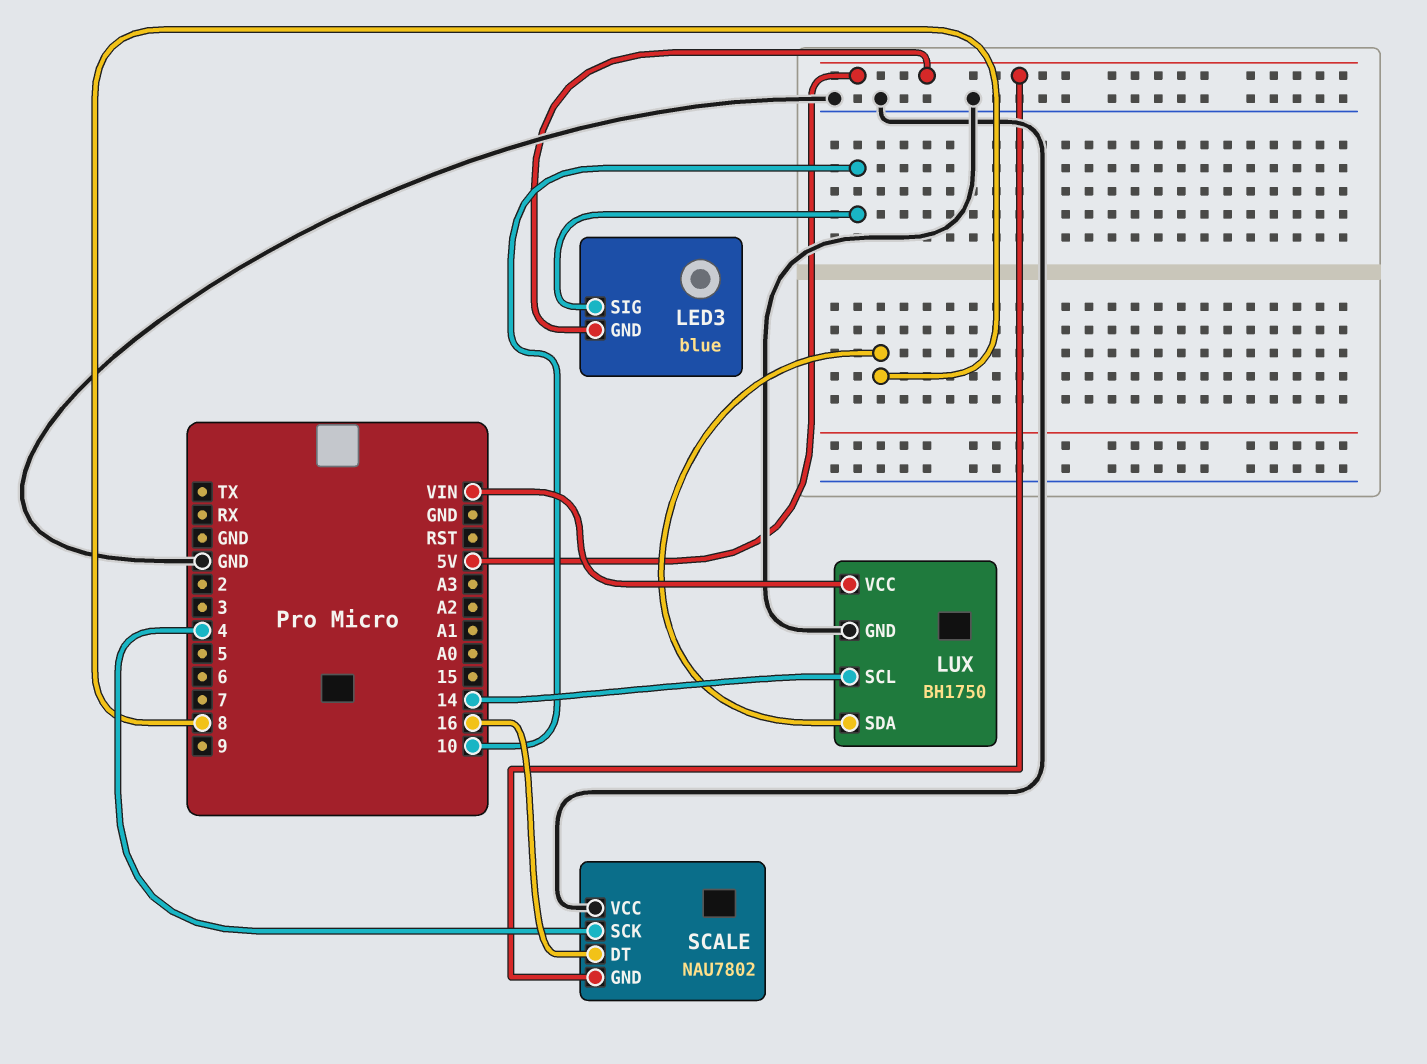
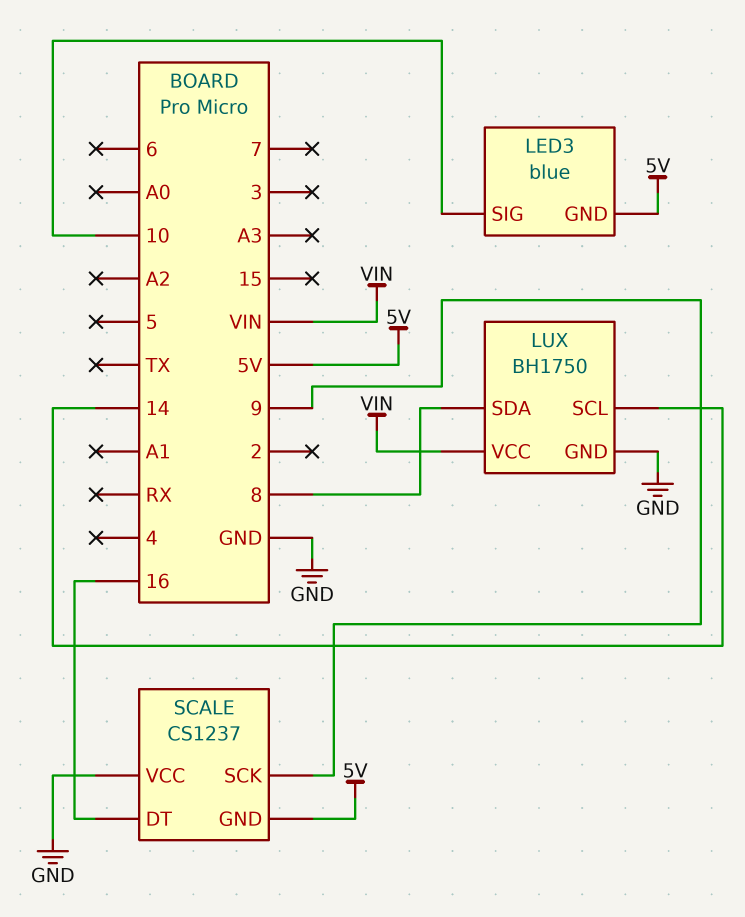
SCALE: NAU7802 -> CS1237
SCALE pin SCK: 4 -> 9

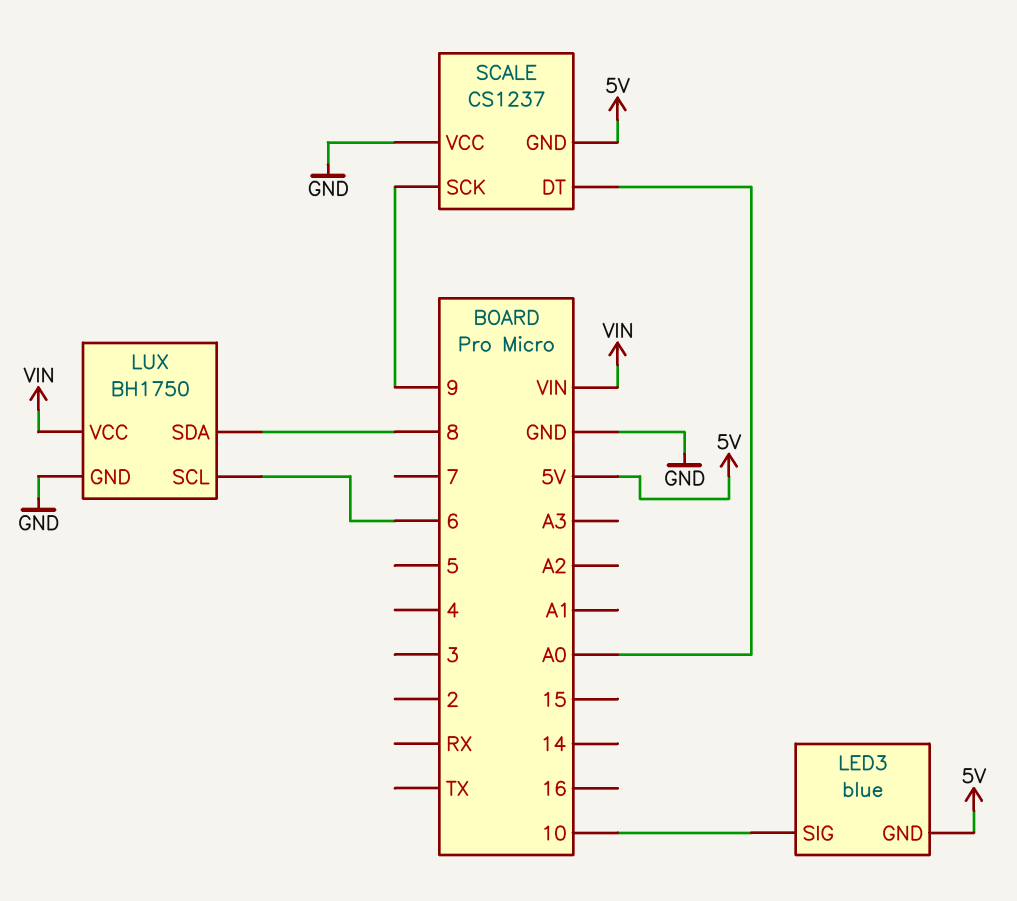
LUX pin SCL: 14 -> 6
SCALE pin DT: 16 -> A0

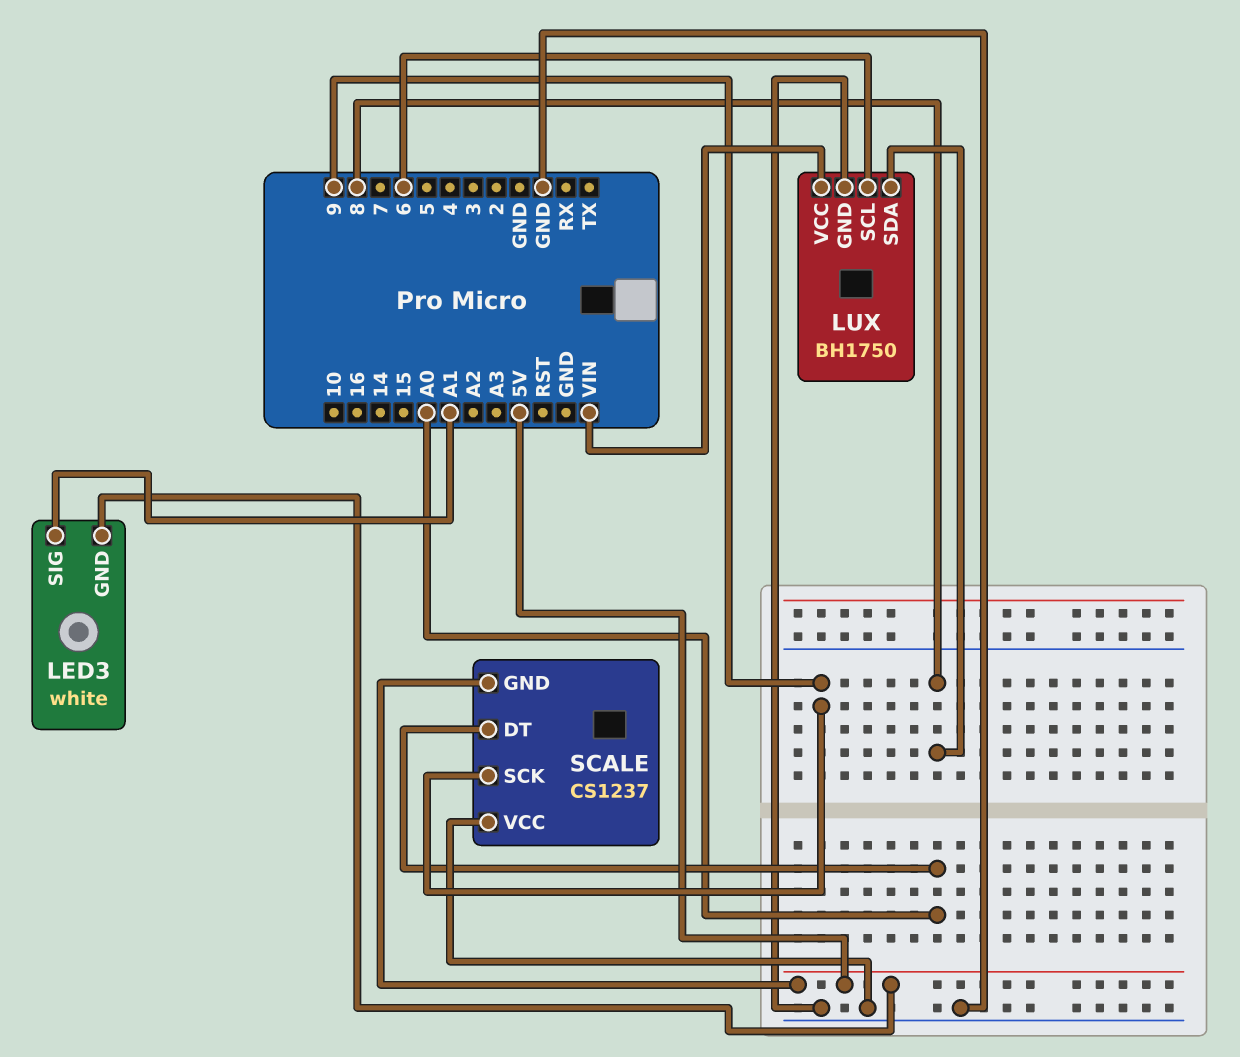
LED3: blue -> white
LED3 pin SIG: 10 -> A1

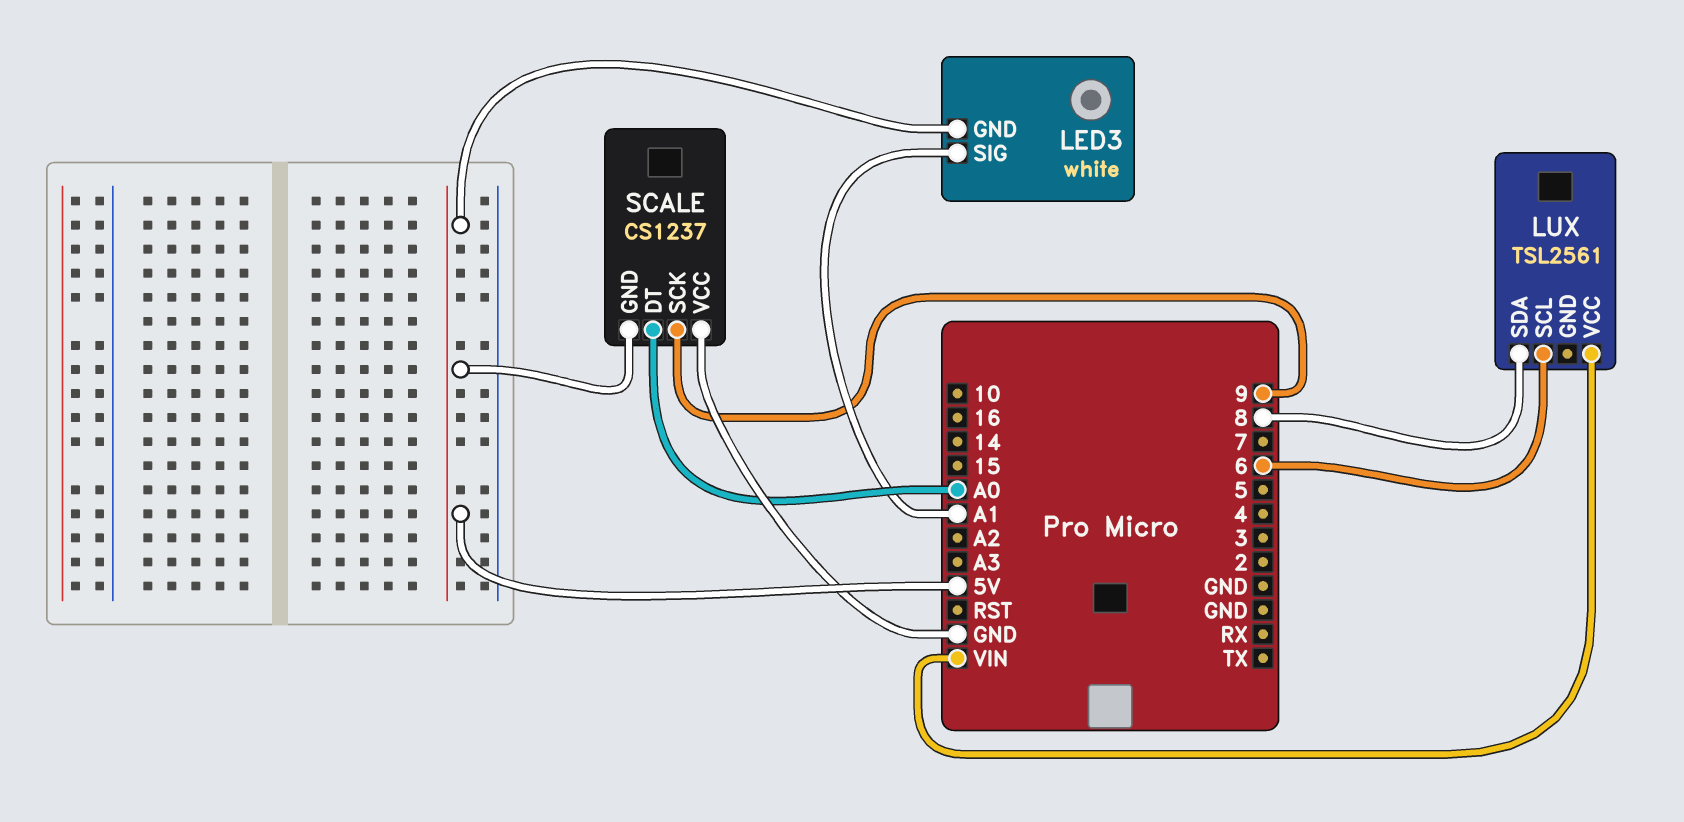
LUX: BH1750 -> TSL2561
LUX pin GND: GND -> none

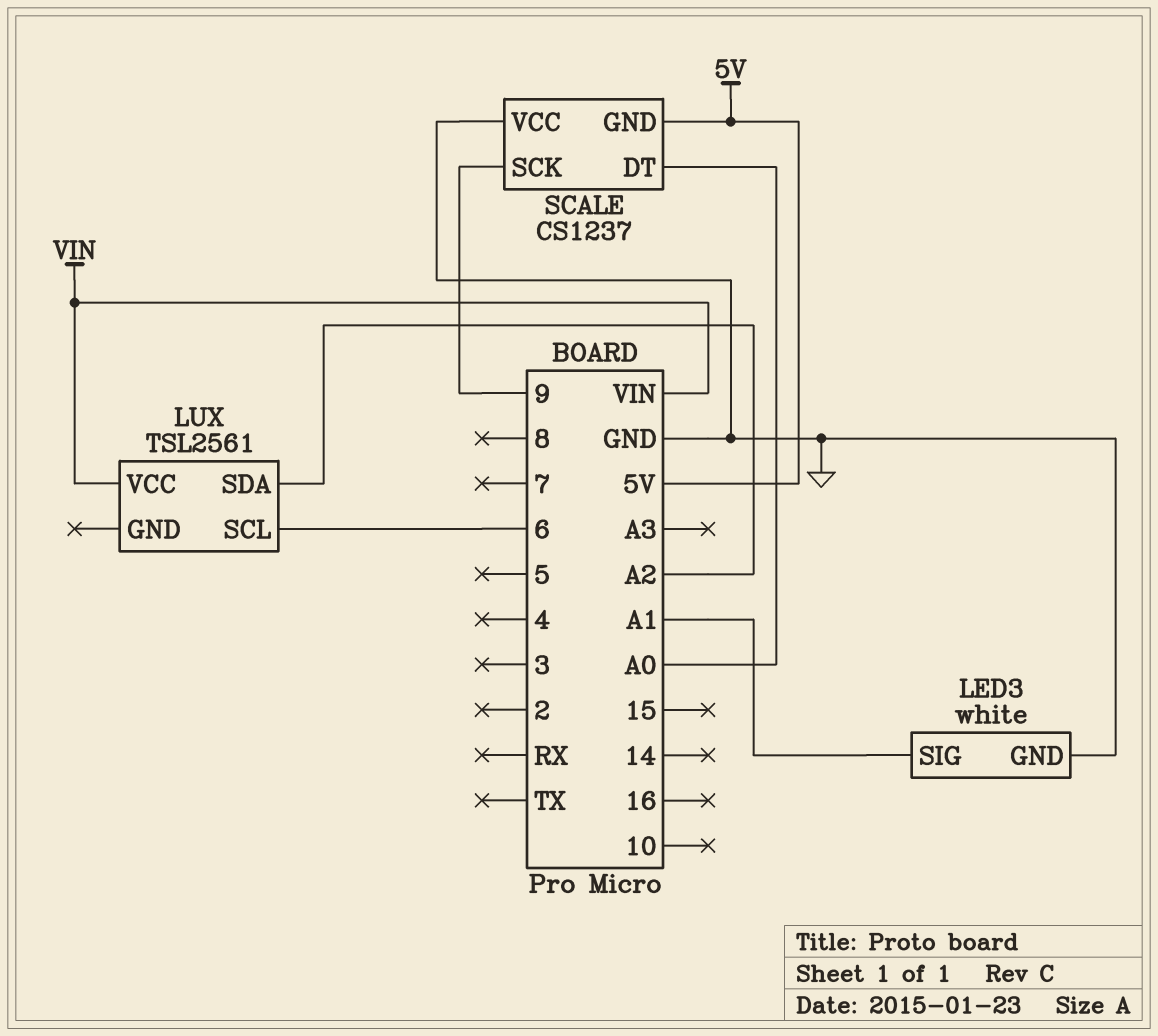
LED3 pin GND: 5V -> GND
LUX pin SDA: 8 -> A2

